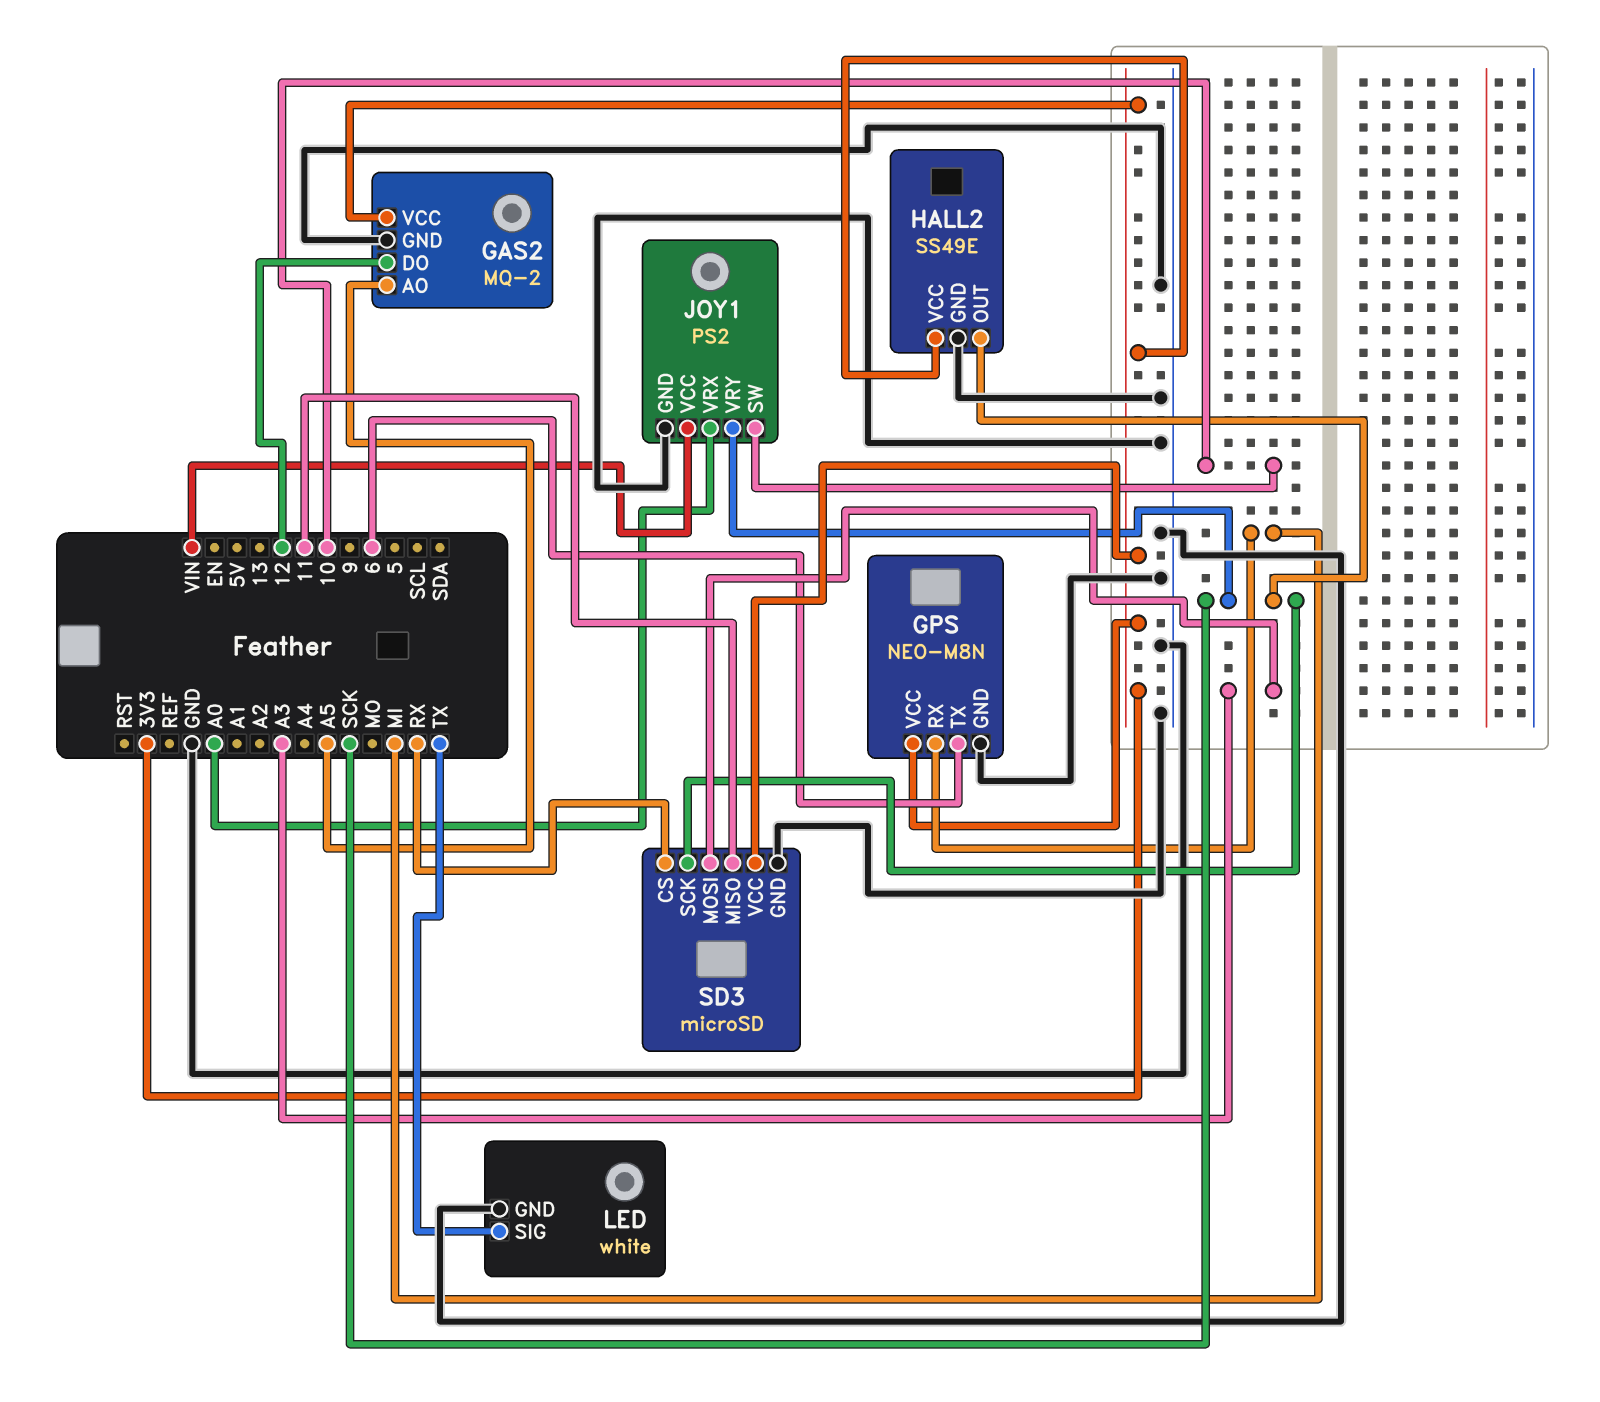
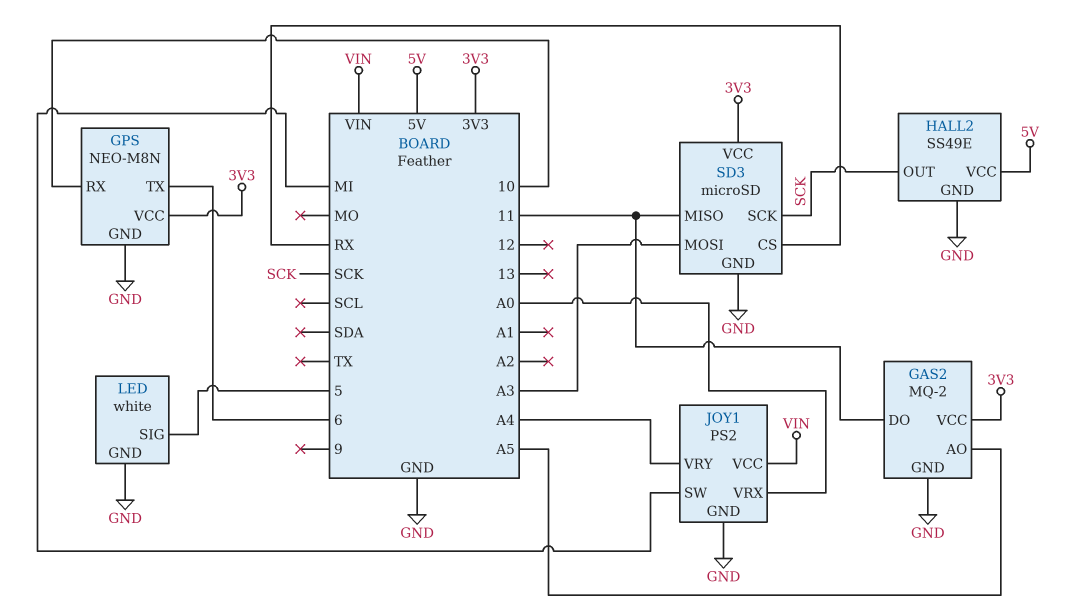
GAS2 pin DO: 12 -> 11
GPS pin RX: MI -> 10
HALL2 pin VCC: 3V3 -> 5V
JOY1 pin SW: 10 -> MI
JOY1 pin VRY: SCK -> A4
LED pin SIG: TX -> 5

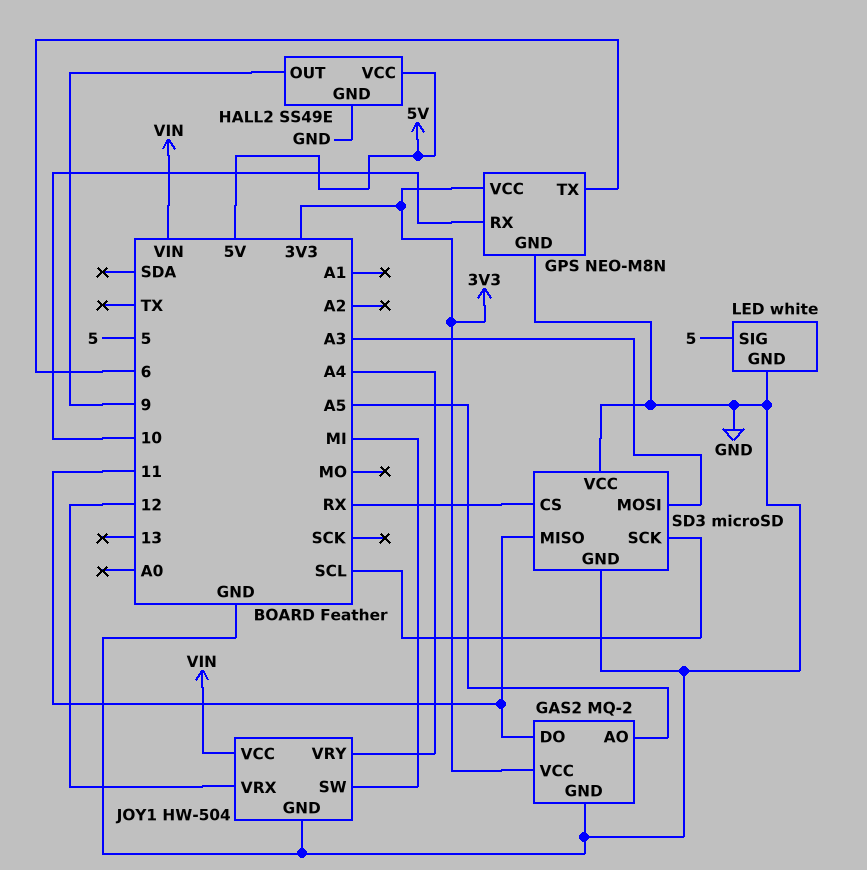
HALL2 pin OUT: SCK -> 9
JOY1: PS2 -> HW-504
JOY1 pin VRX: A0 -> 12
SD3 pin SCK: SCK -> SCL
SD3 pin VCC: 3V3 -> GND

